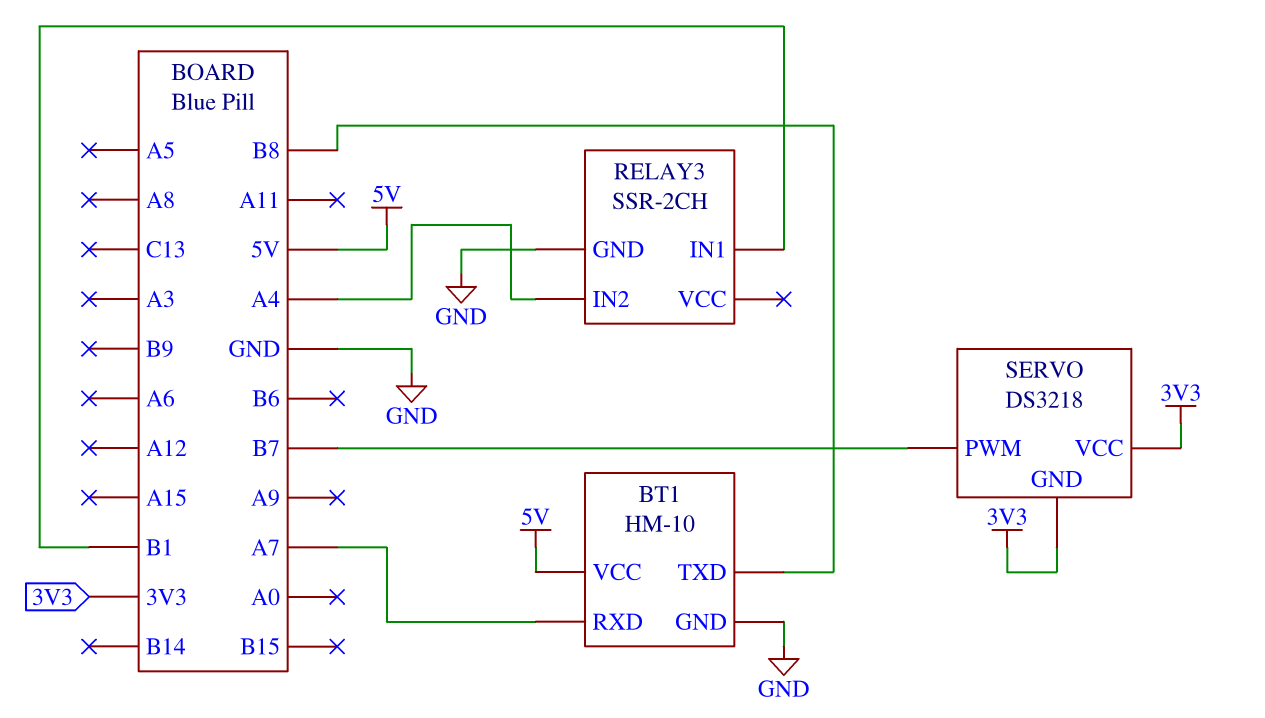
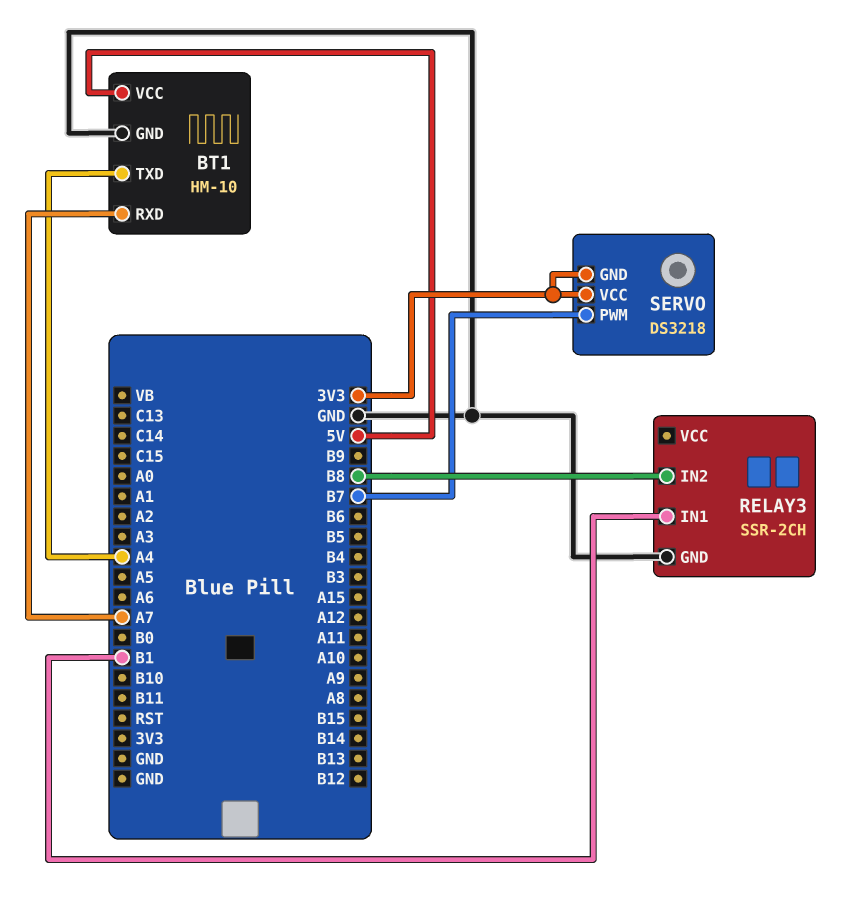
BT1 pin TXD: B8 -> A4
RELAY3 pin IN2: A4 -> B8

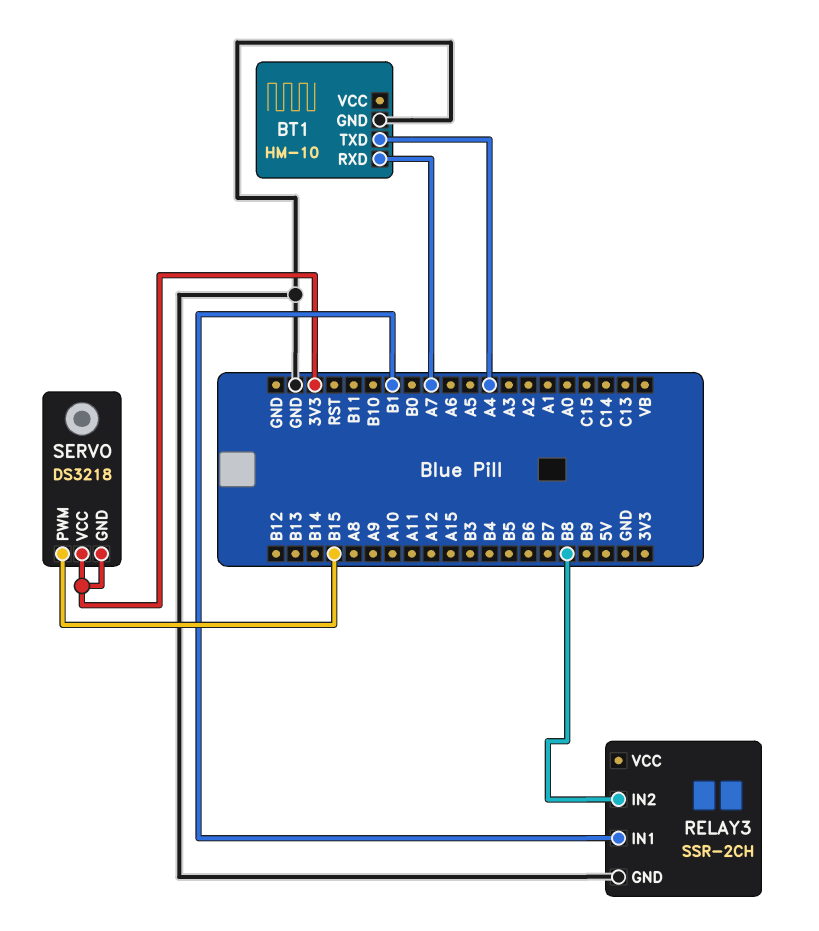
BT1 pin VCC: 5V -> none
SERVO pin PWM: B7 -> B15

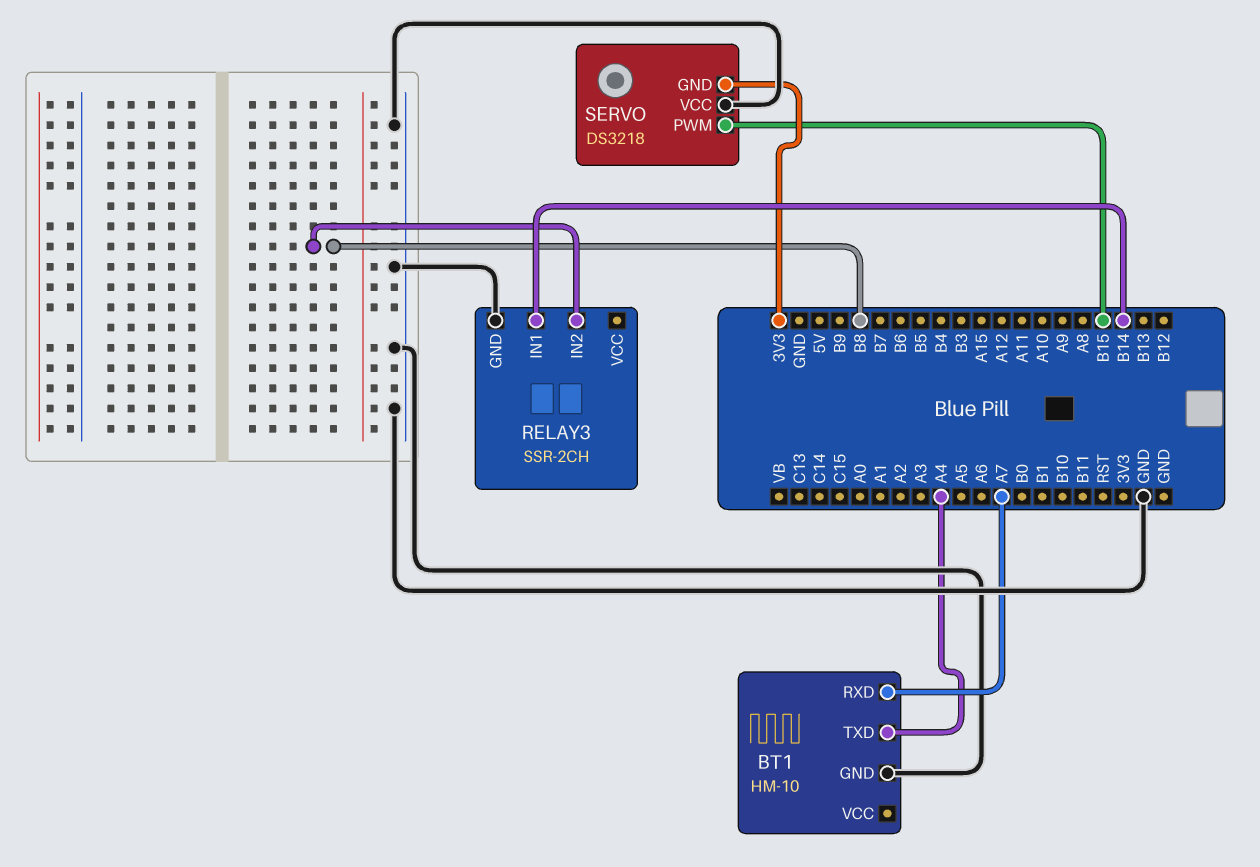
RELAY3 pin IN1: B1 -> B14
SERVO pin VCC: 3V3 -> GND

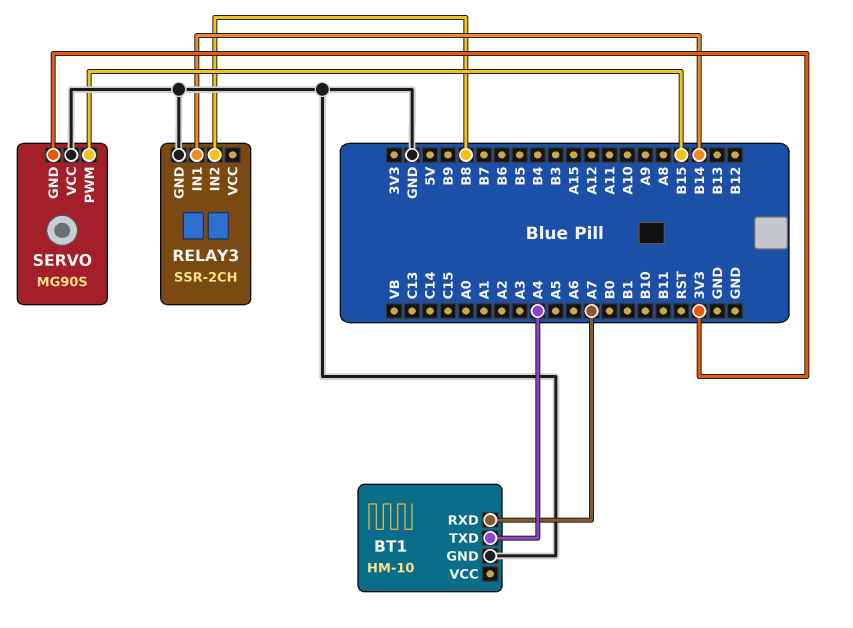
SERVO: DS3218 -> MG90S

